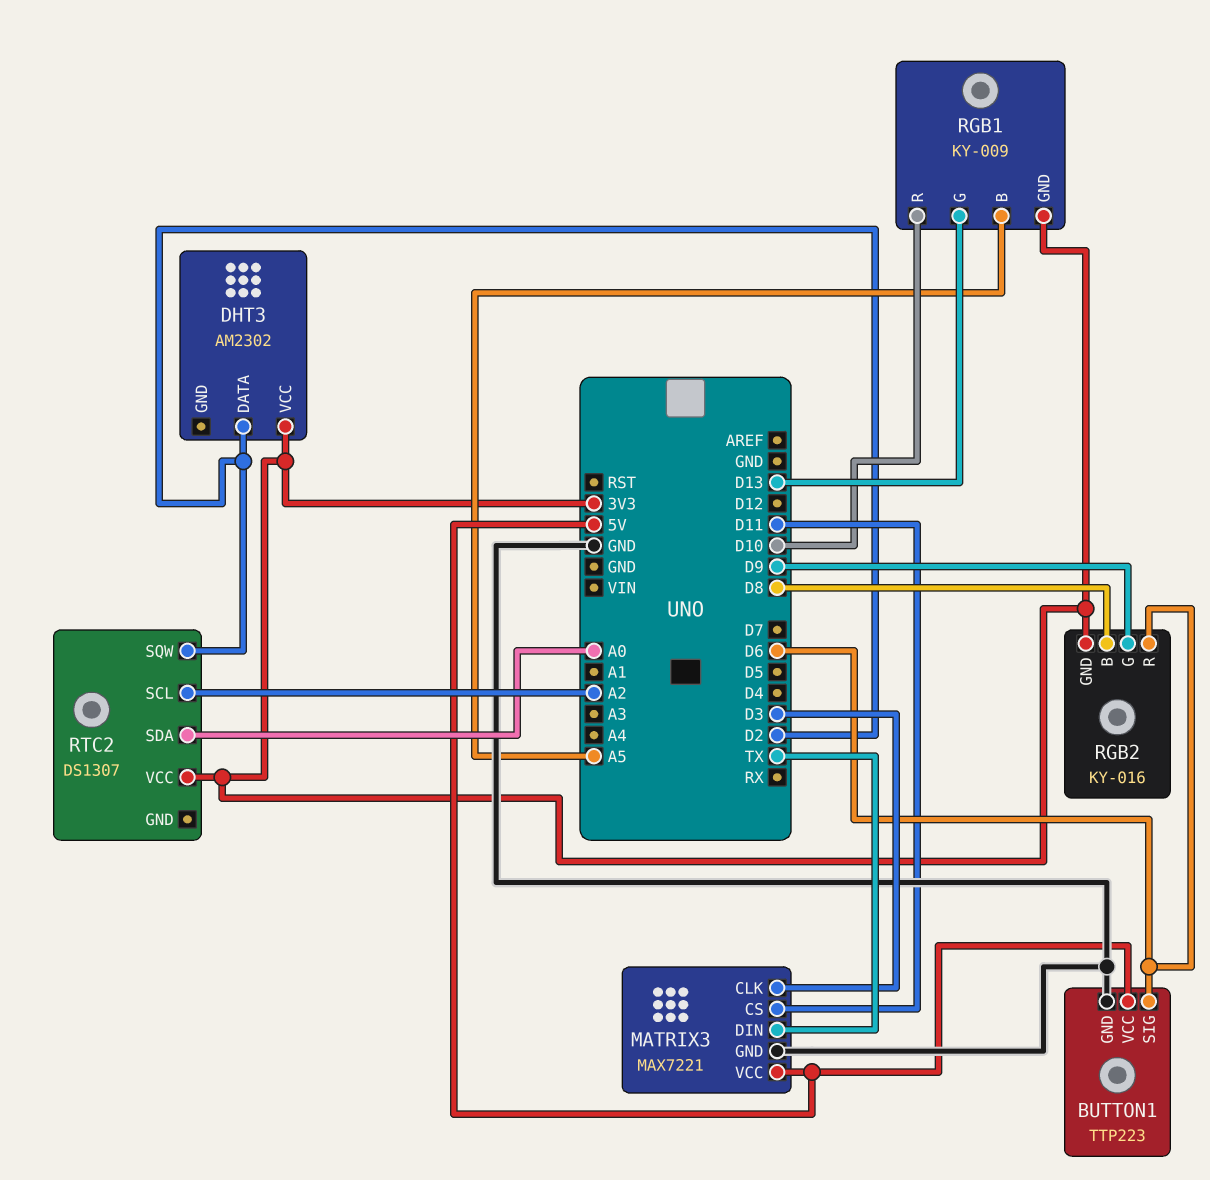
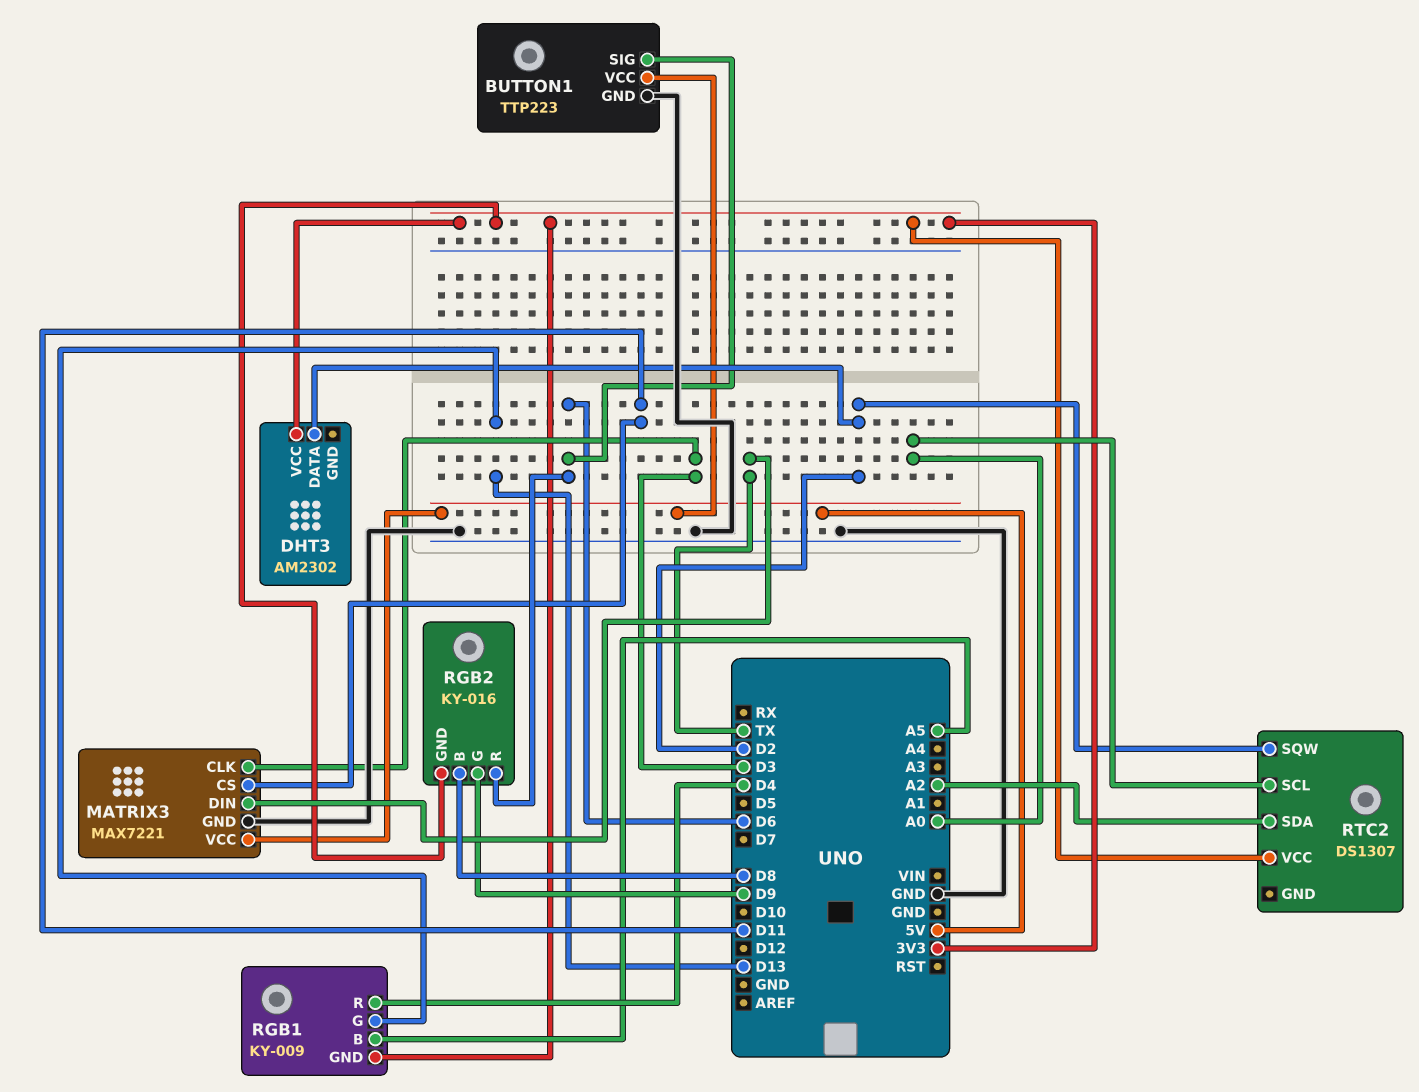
RGB1 pin R: D10 -> D4
RTC2 pin SCL: A2 -> A0
RTC2 pin SDA: A0 -> A2

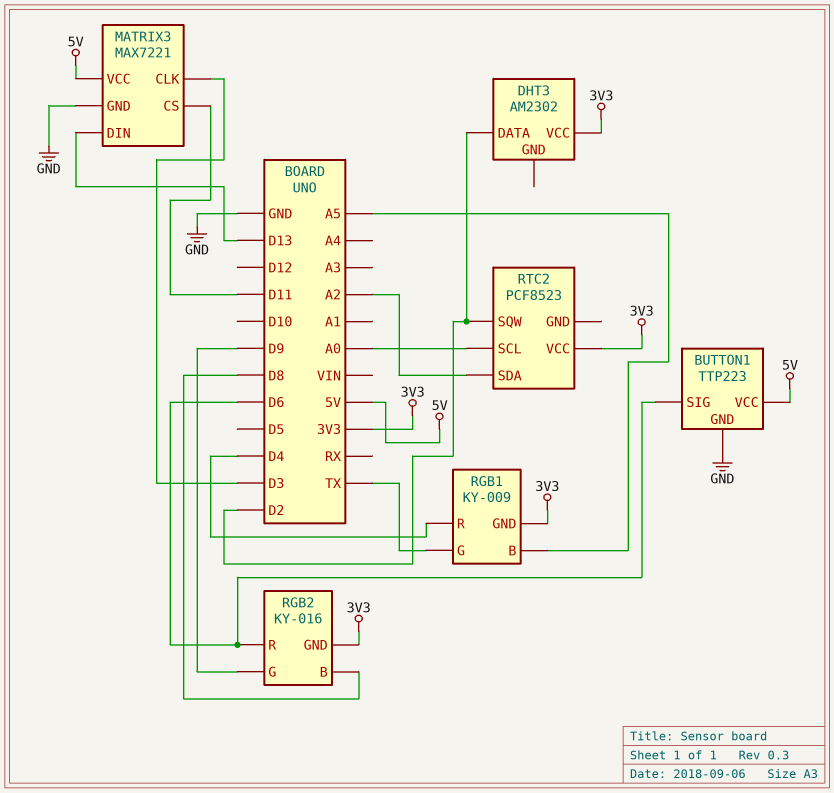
MATRIX3 pin DIN: TX -> D13
RGB1 pin G: D13 -> TX
RTC2: DS1307 -> PCF8523

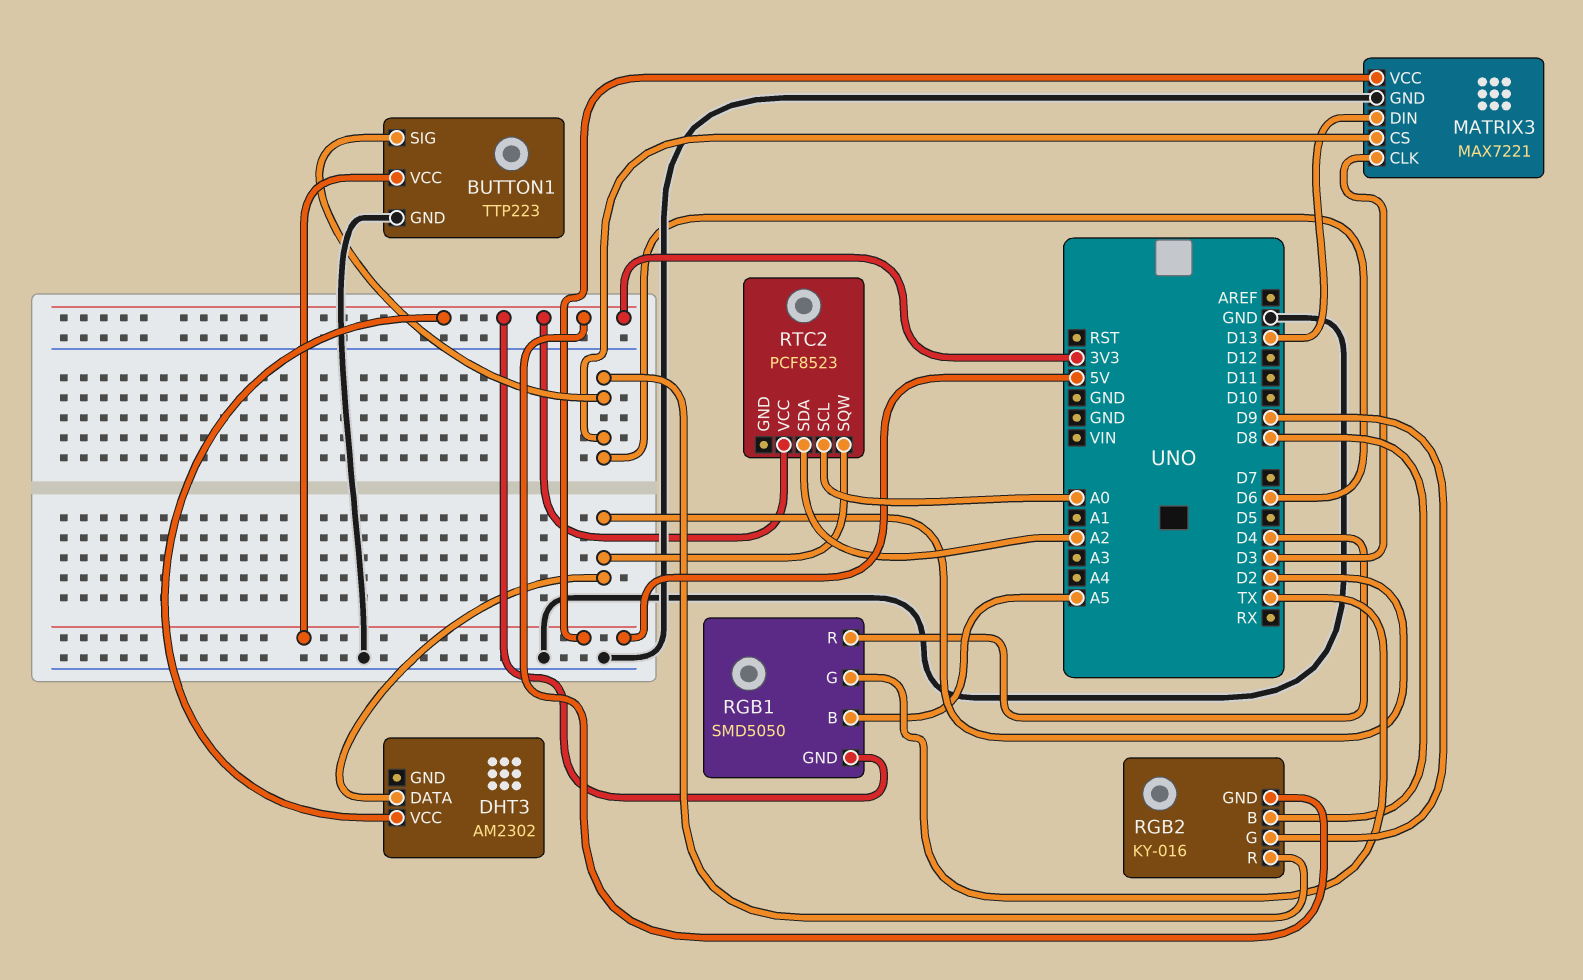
MATRIX3 pin CS: D11 -> D6
RGB1: KY-009 -> SMD5050

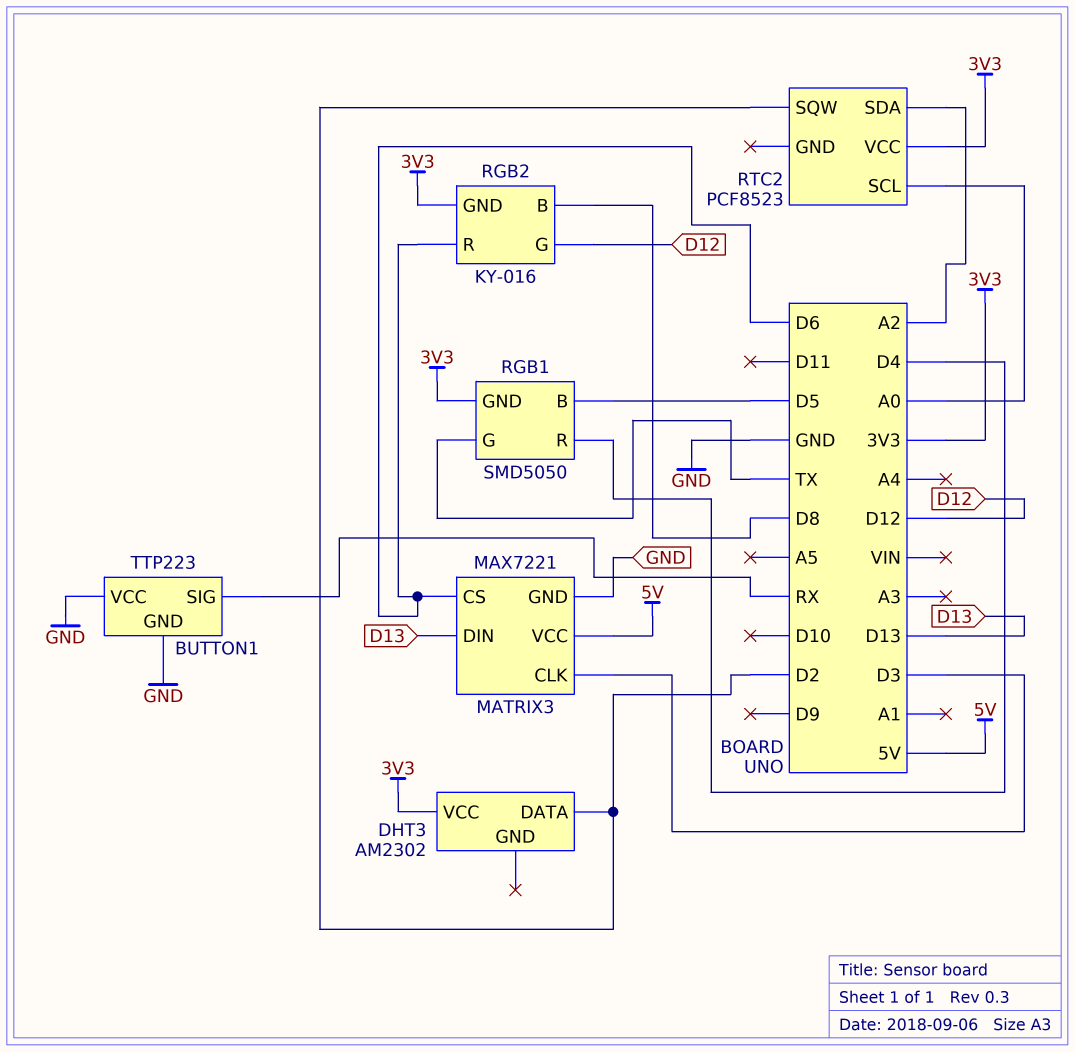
BUTTON1 pin SIG: D6 -> RX
BUTTON1 pin VCC: 5V -> GND
RGB1 pin B: A5 -> D5
RGB2 pin G: D9 -> D12

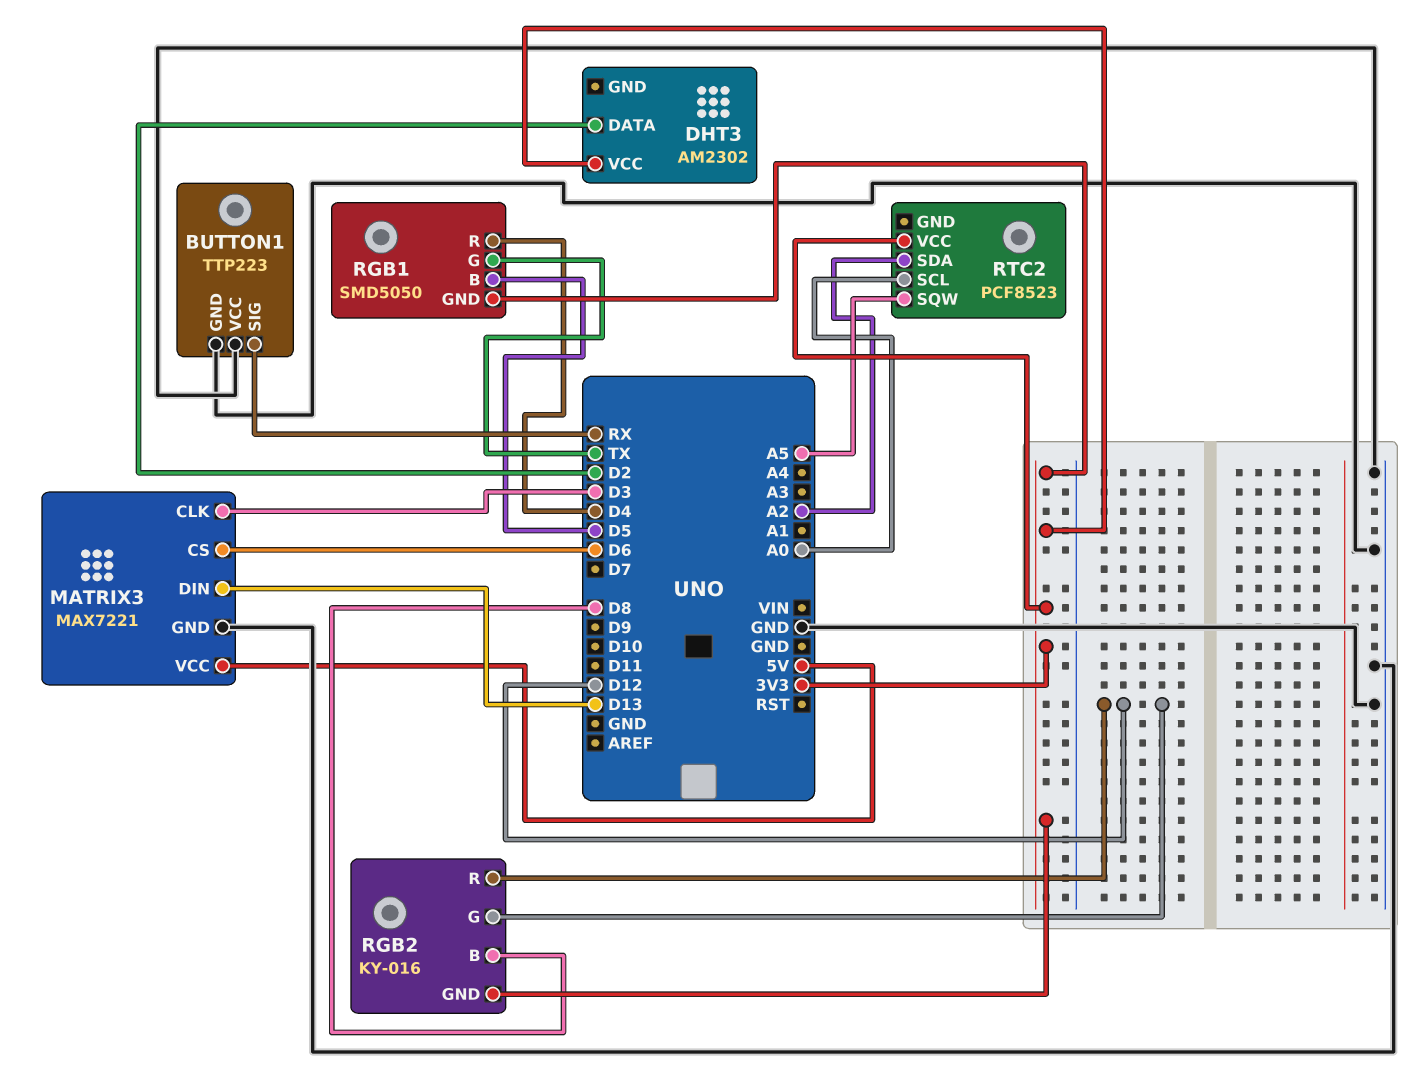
RGB2 pin R: D6 -> D12
RTC2 pin SQW: D2 -> A5

